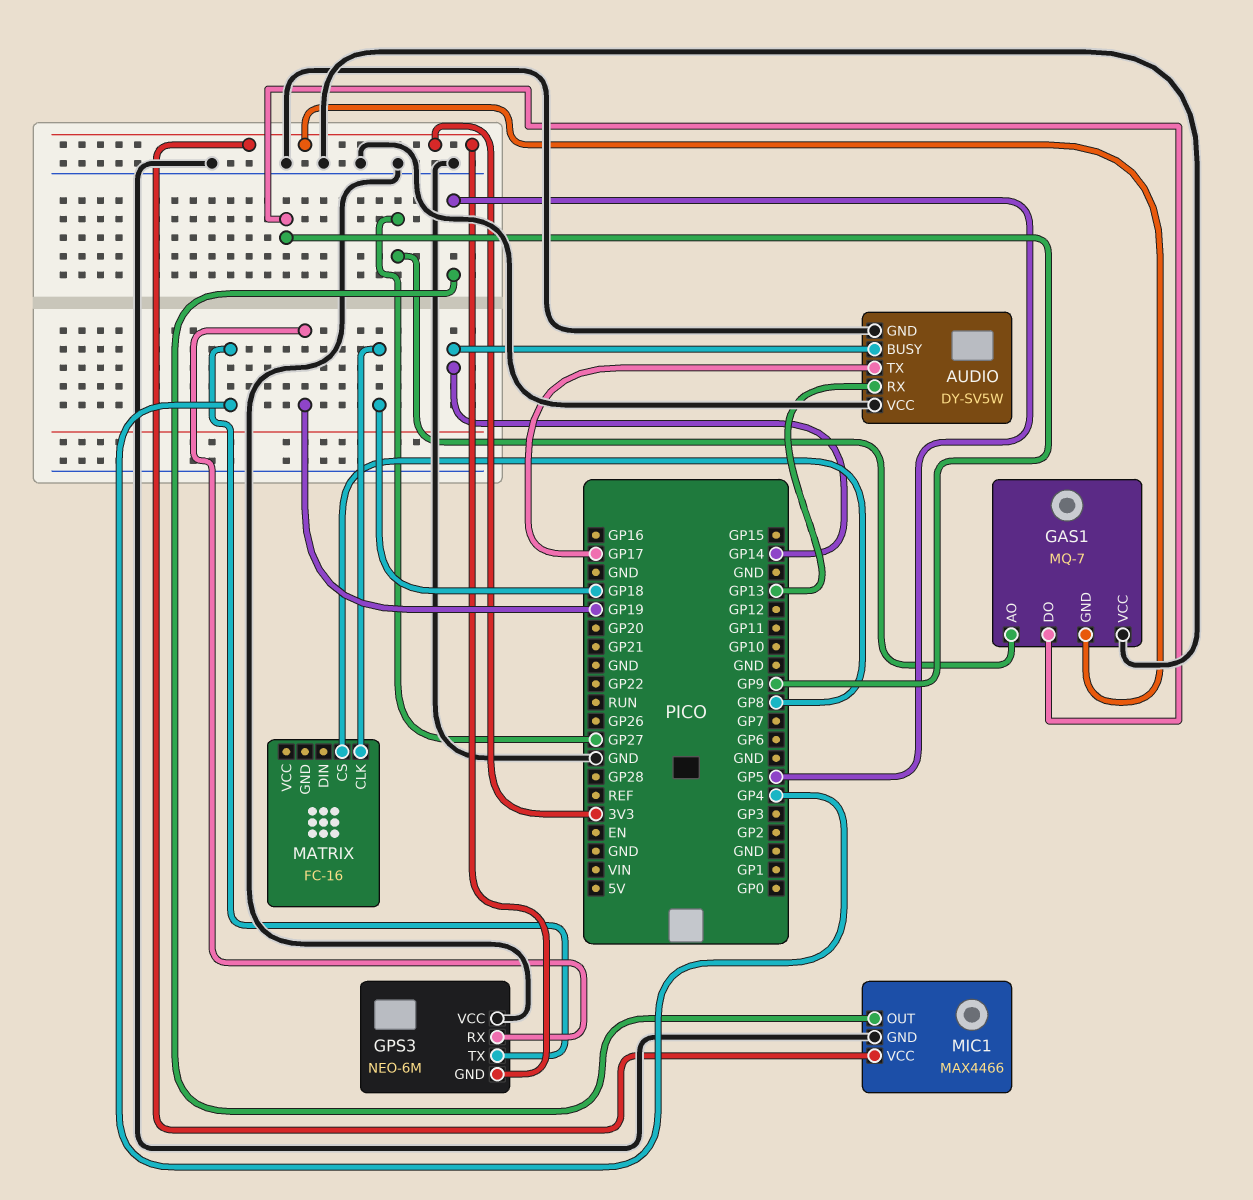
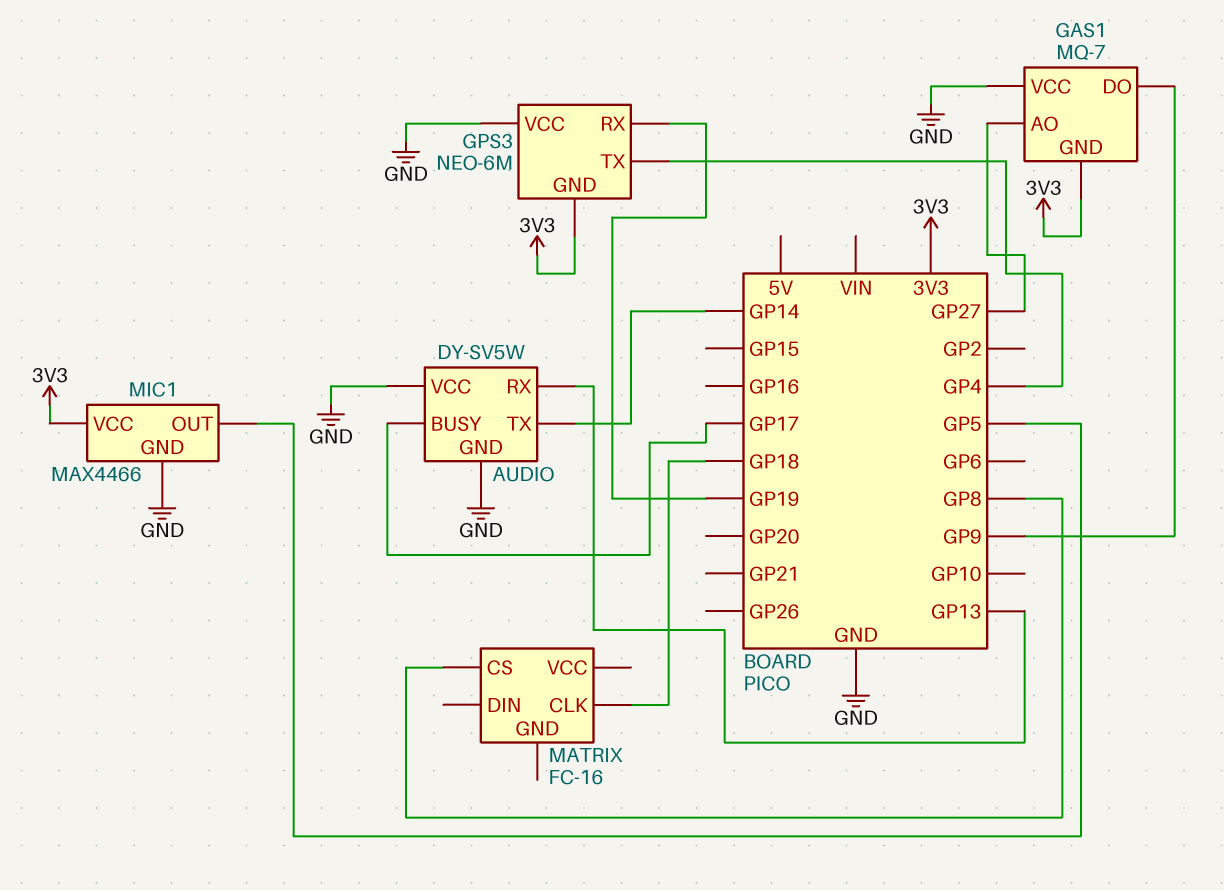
AUDIO pin BUSY: GP14 -> GP17
AUDIO pin TX: GP17 -> GP14

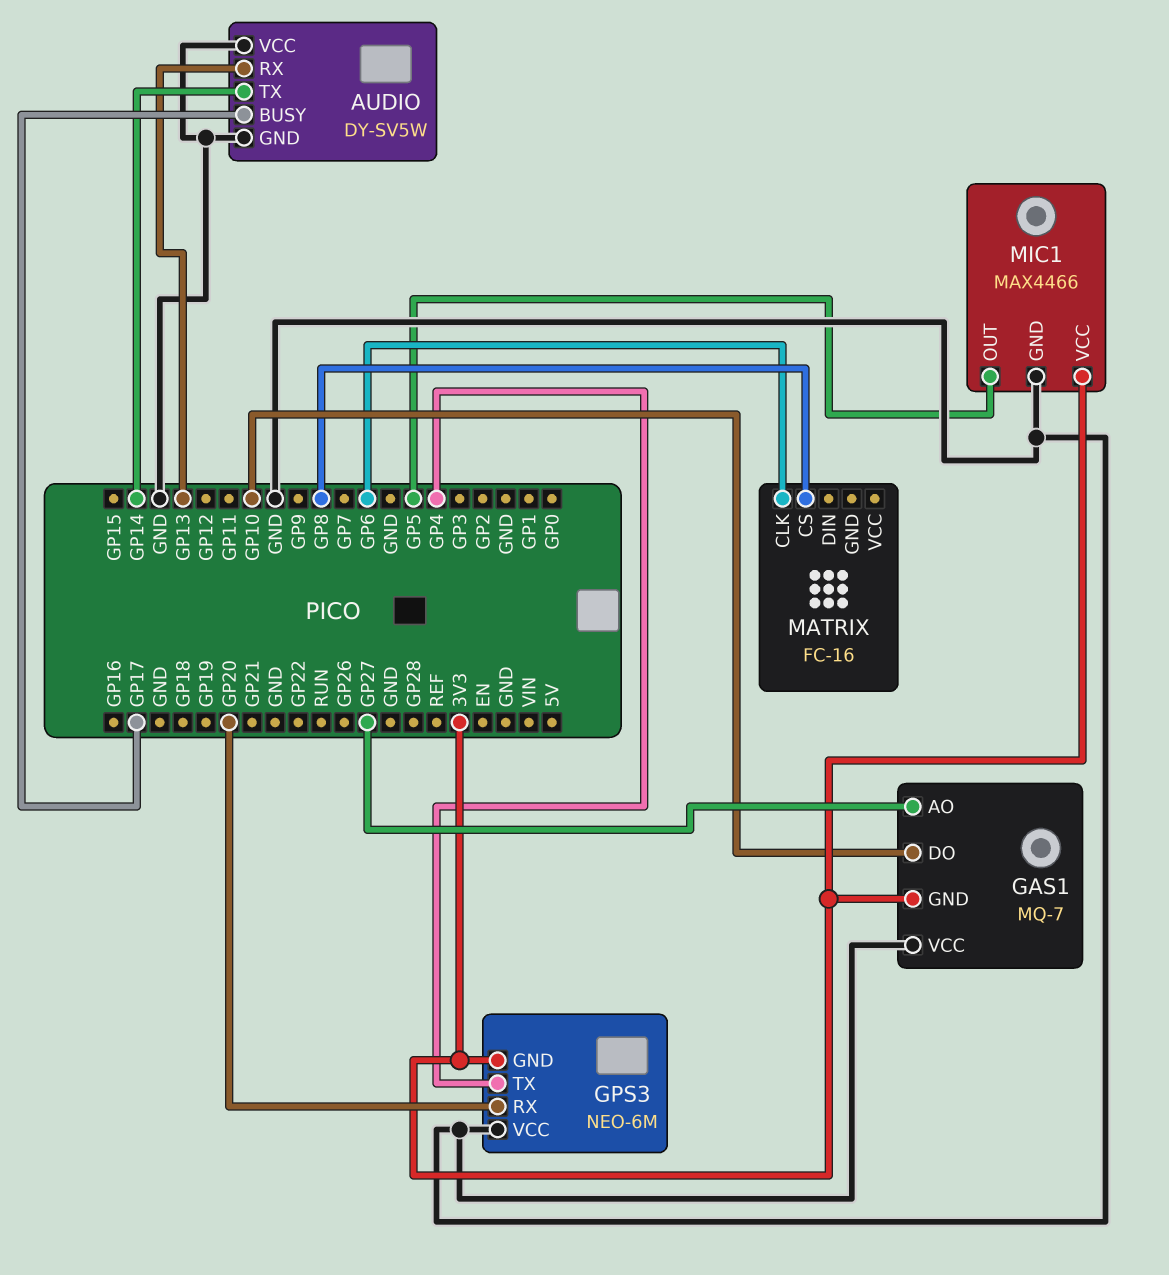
GAS1 pin DO: GP9 -> GP10
GPS3 pin RX: GP19 -> GP20
MATRIX pin CLK: GP18 -> GP6

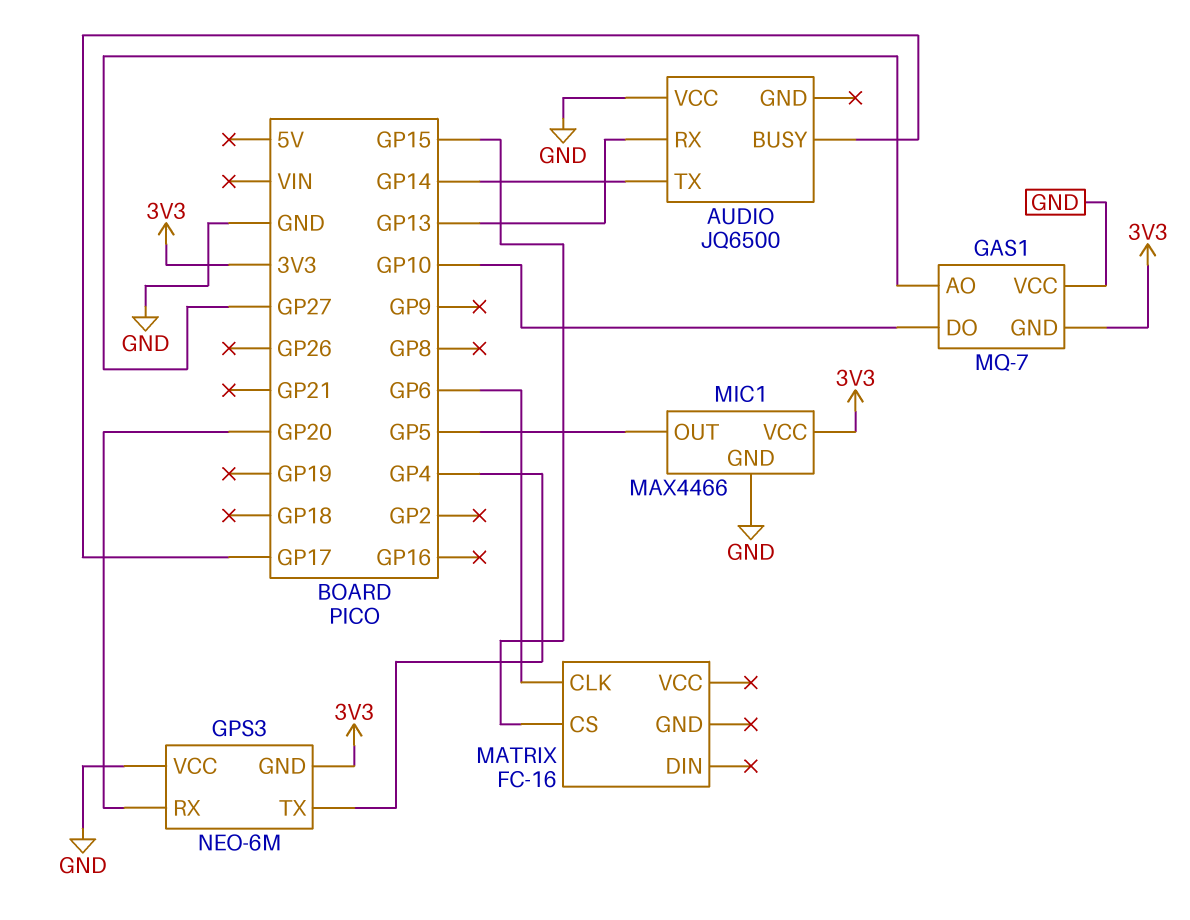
AUDIO: DY-SV5W -> JQ6500
AUDIO pin GND: GND -> none
MATRIX pin CS: GP8 -> GP15

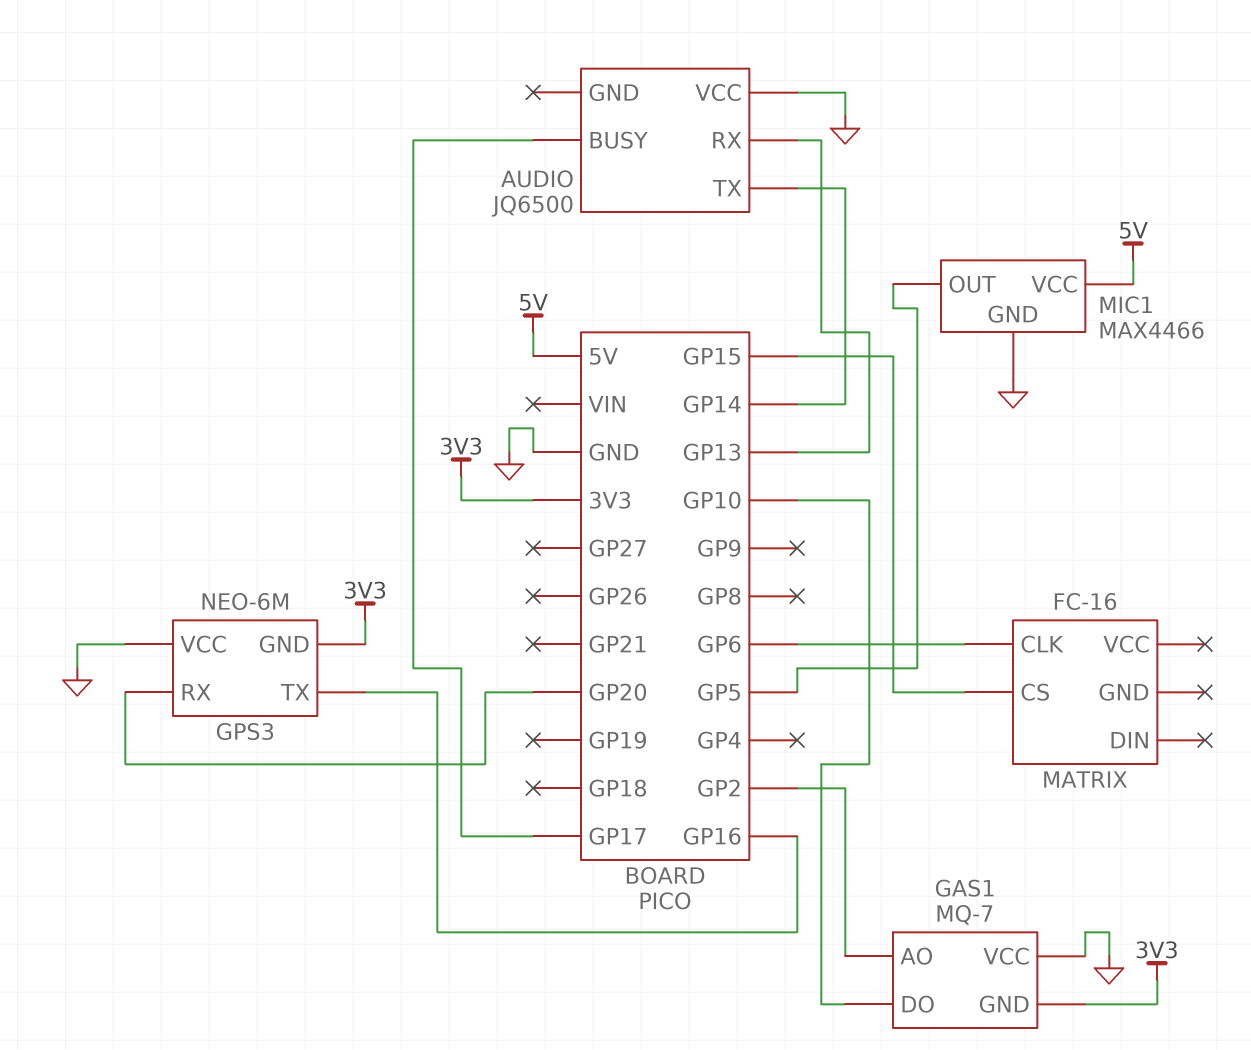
GAS1 pin AO: GP27 -> GP2
GPS3 pin TX: GP4 -> GP16
MIC1 pin VCC: 3V3 -> 5V

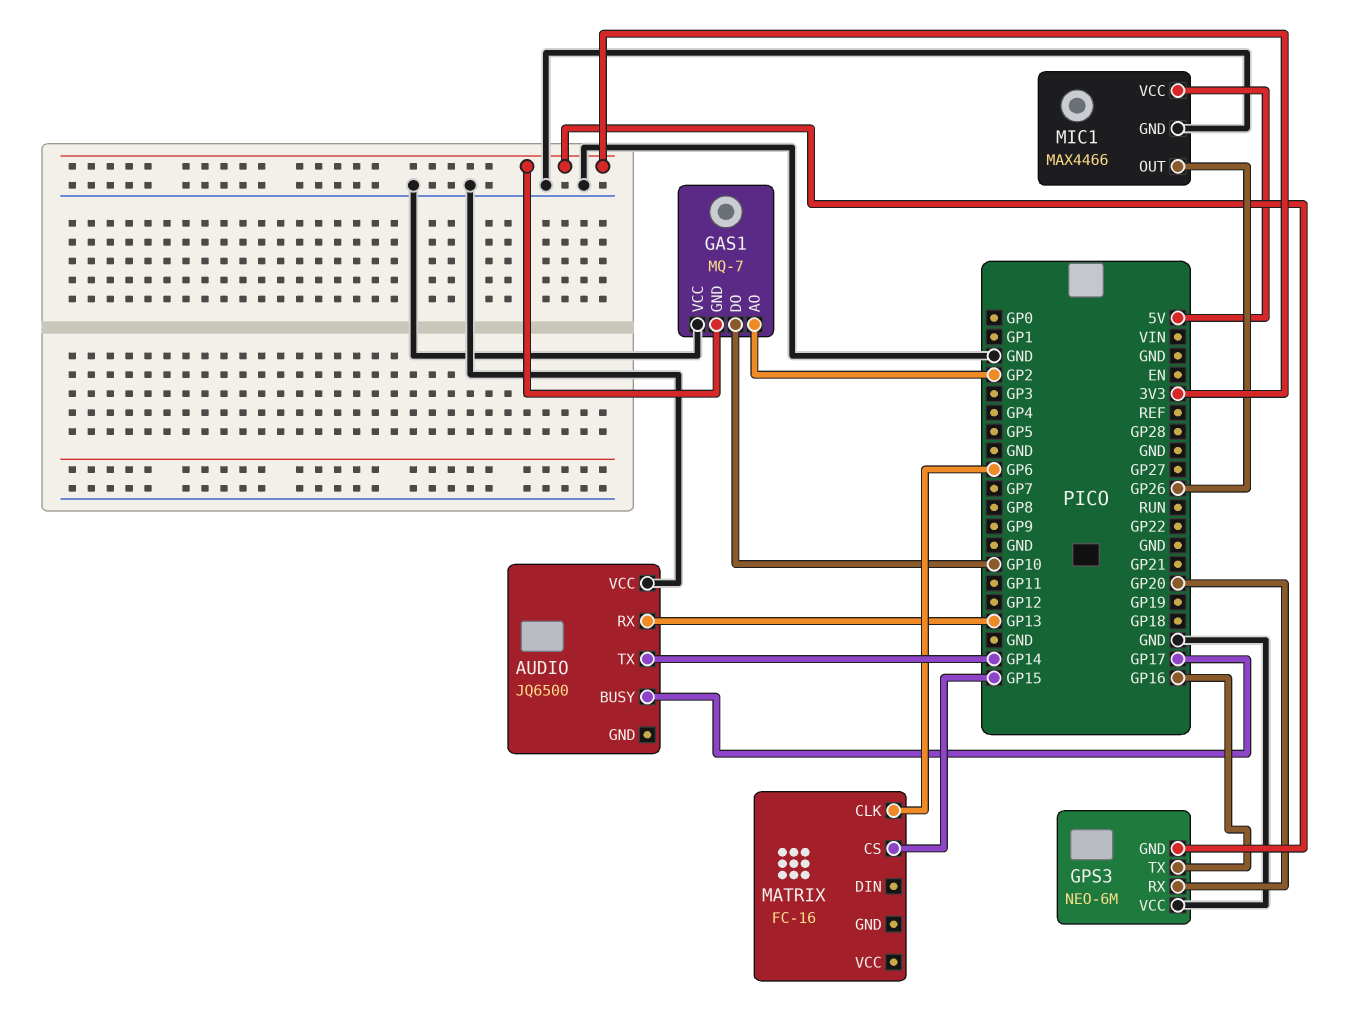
MIC1 pin OUT: GP5 -> GP26

